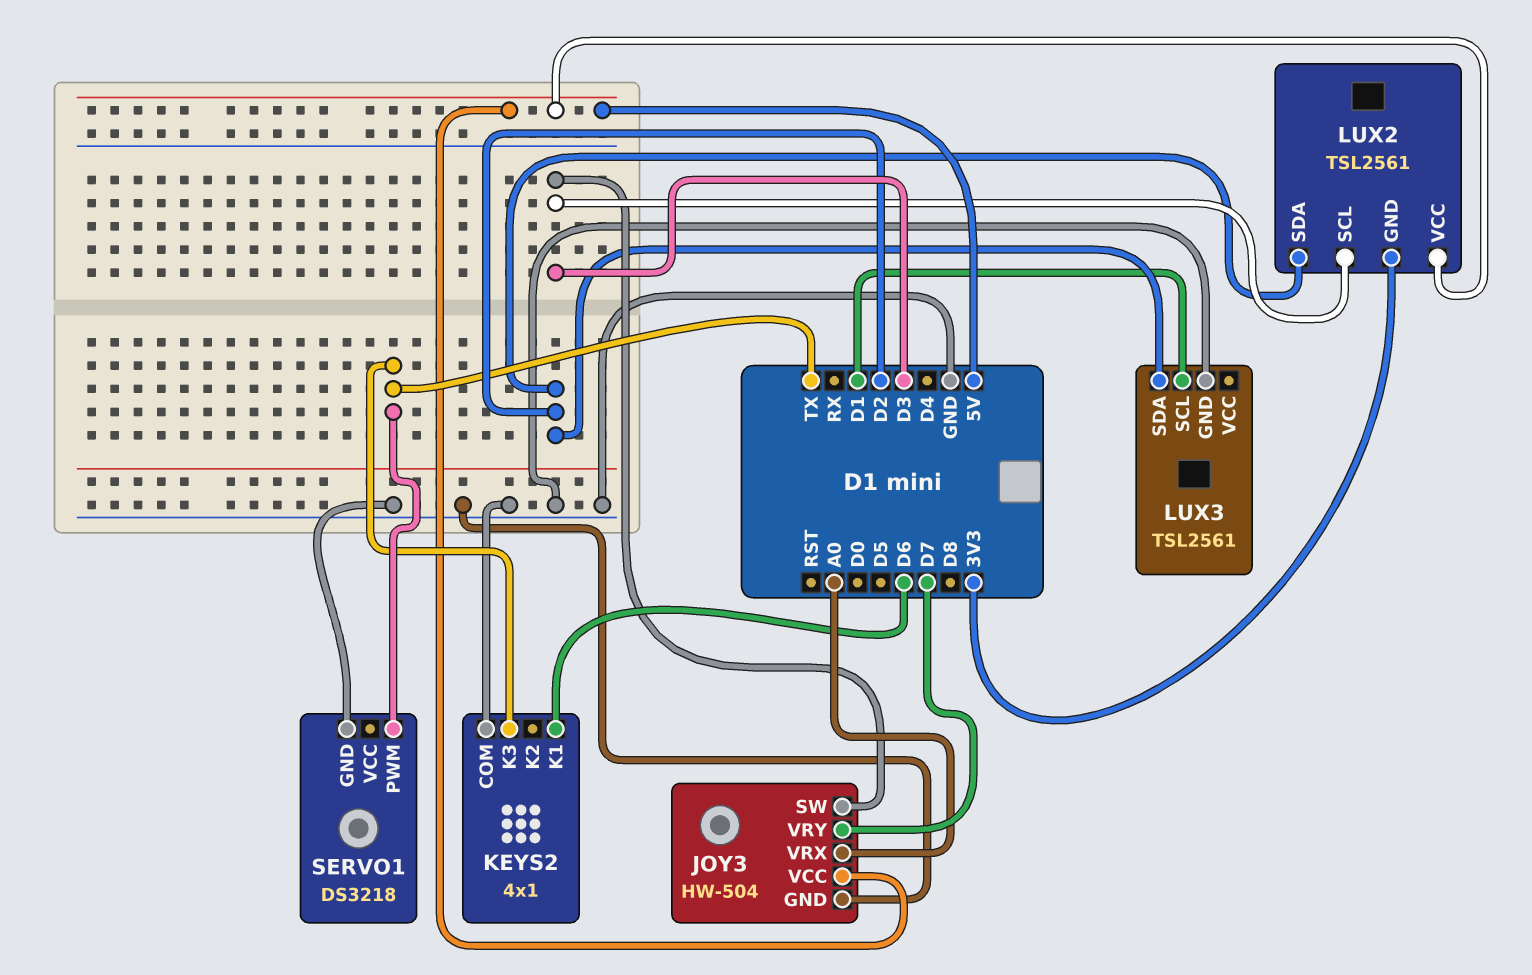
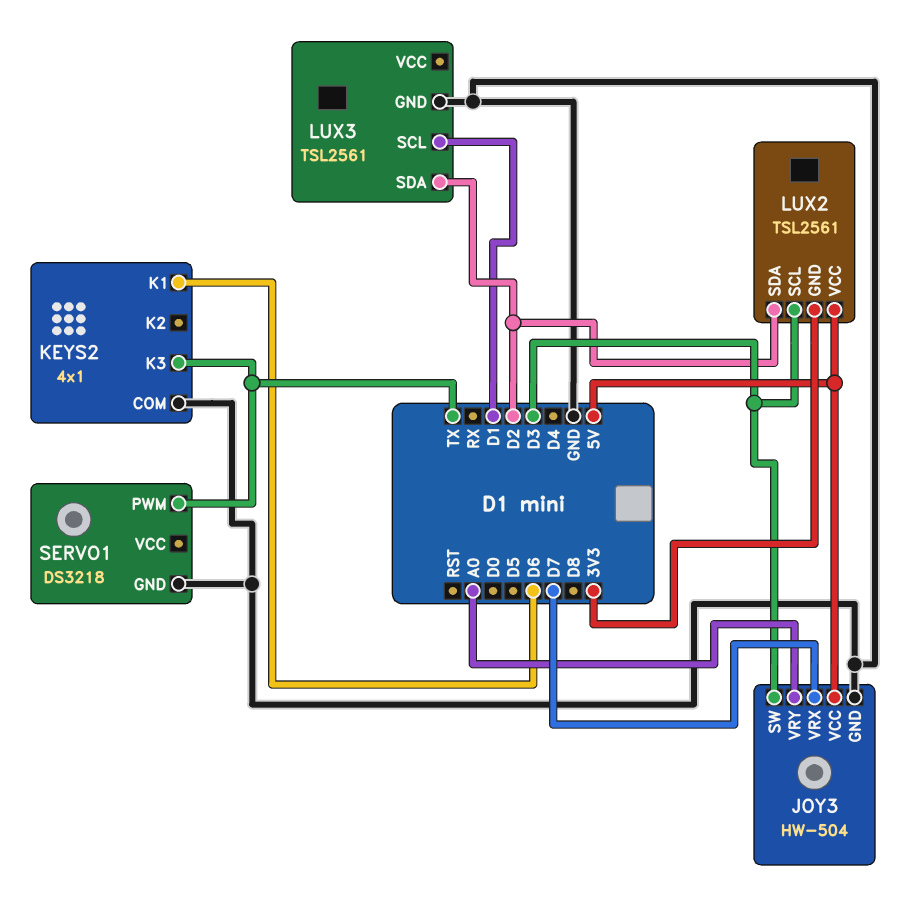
JOY3 pin VRX: A0 -> D7
JOY3 pin VRY: D7 -> A0

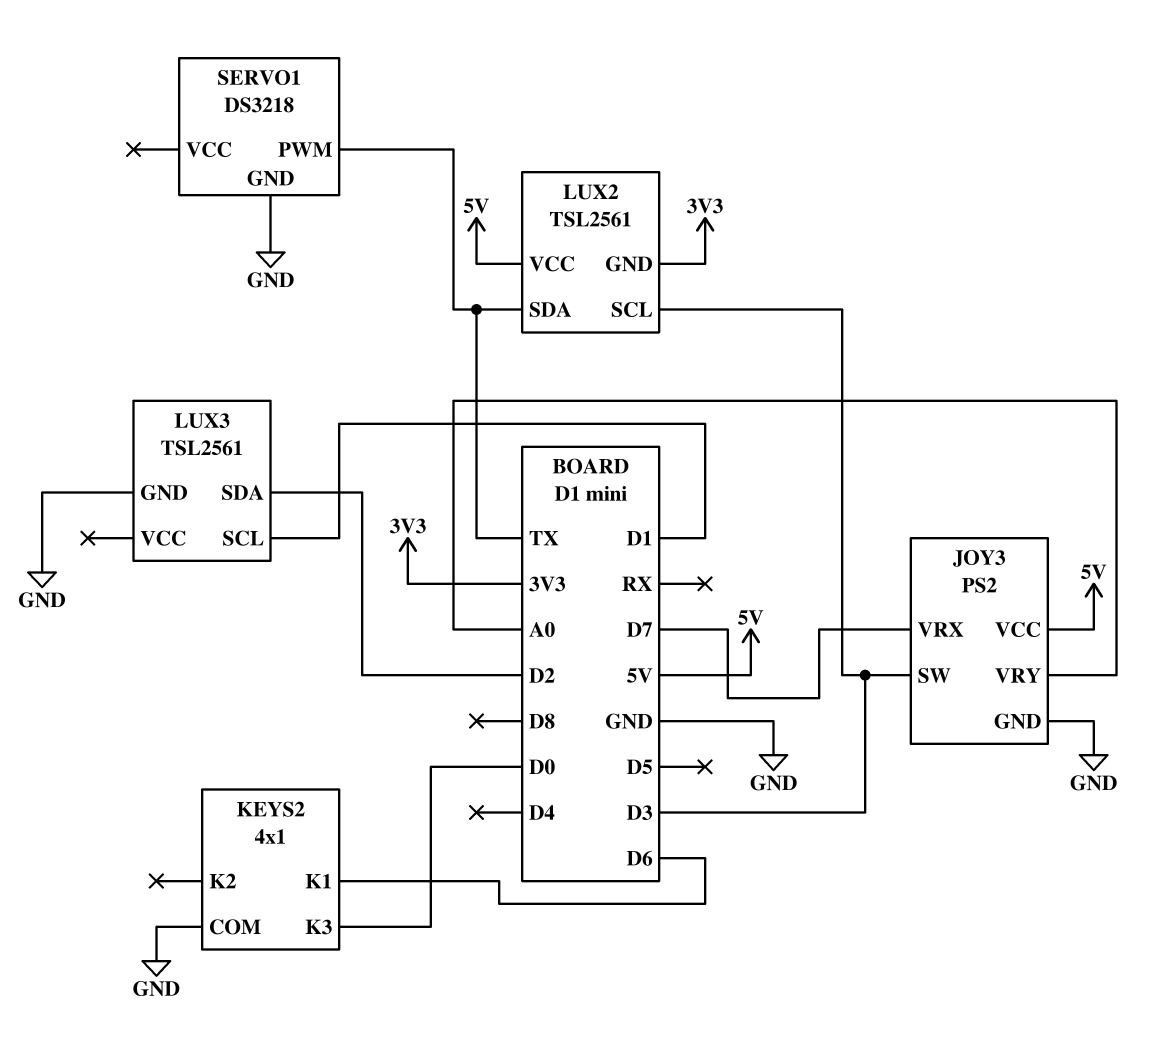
JOY3: HW-504 -> PS2
KEYS2 pin K3: TX -> D0
LUX2 pin SDA: D2 -> TX

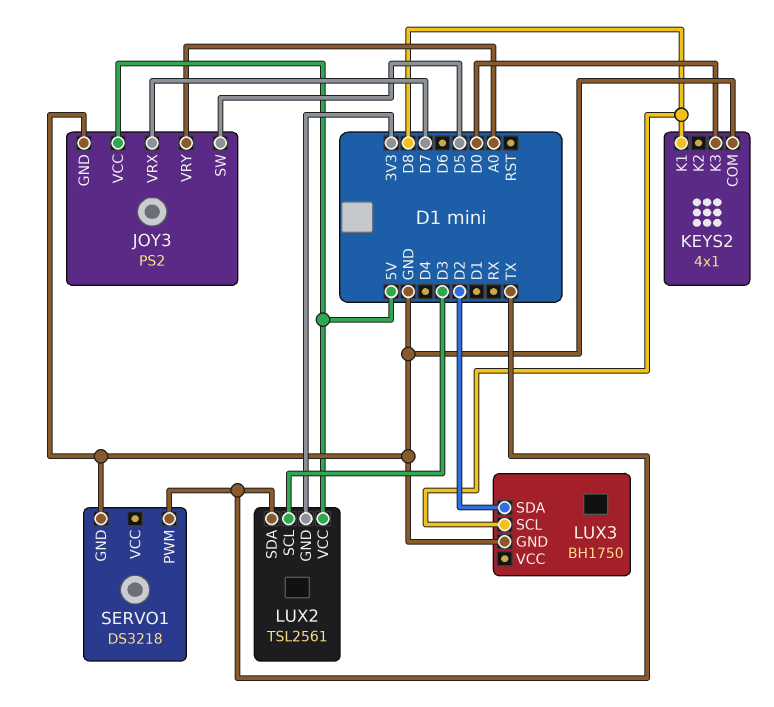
JOY3 pin SW: D3 -> D5
KEYS2 pin K1: D6 -> D8
LUX3: TSL2561 -> BH1750
LUX3 pin SCL: D1 -> D8

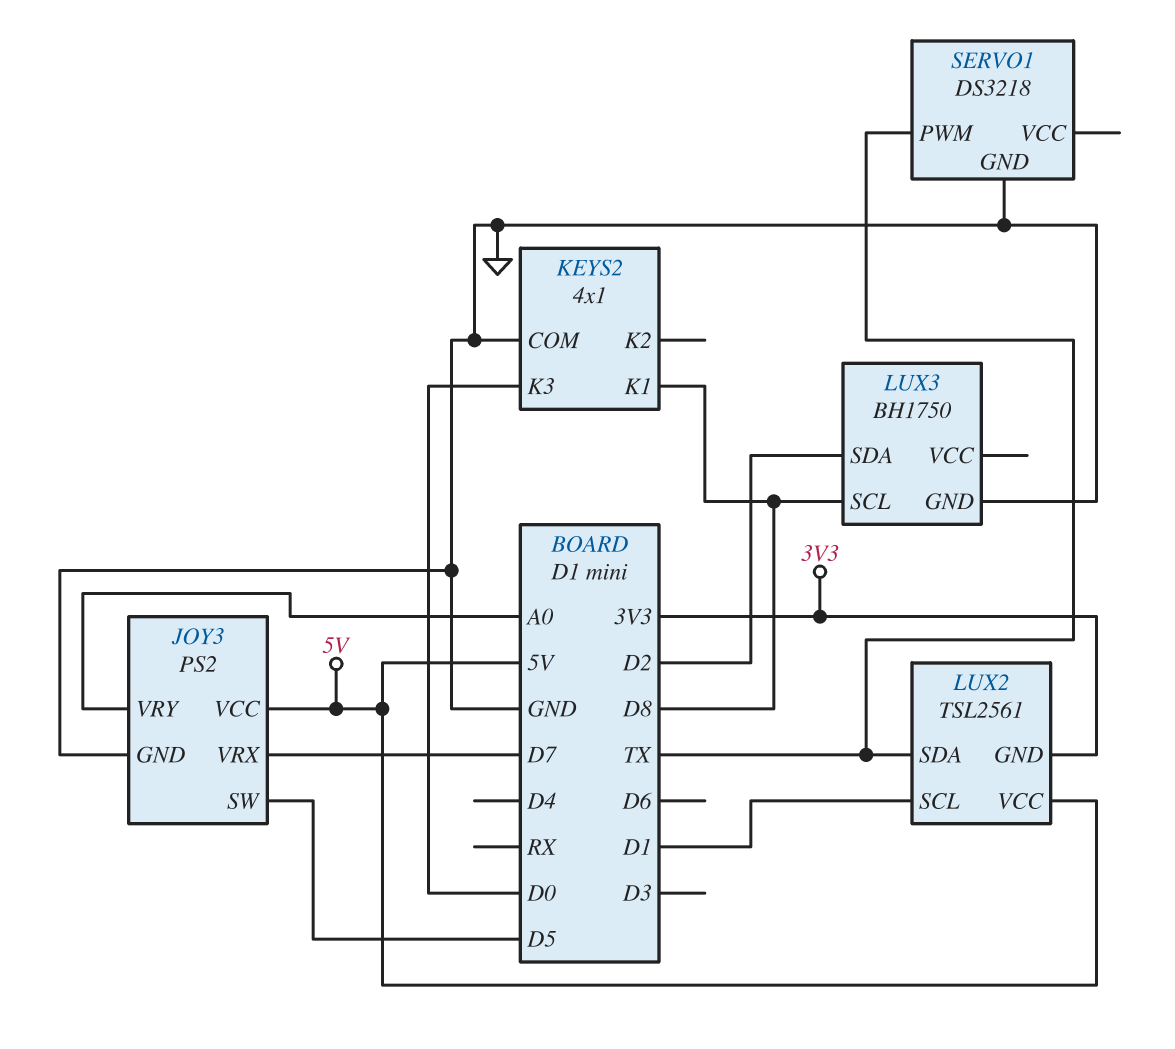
LUX2 pin SCL: D3 -> D1

